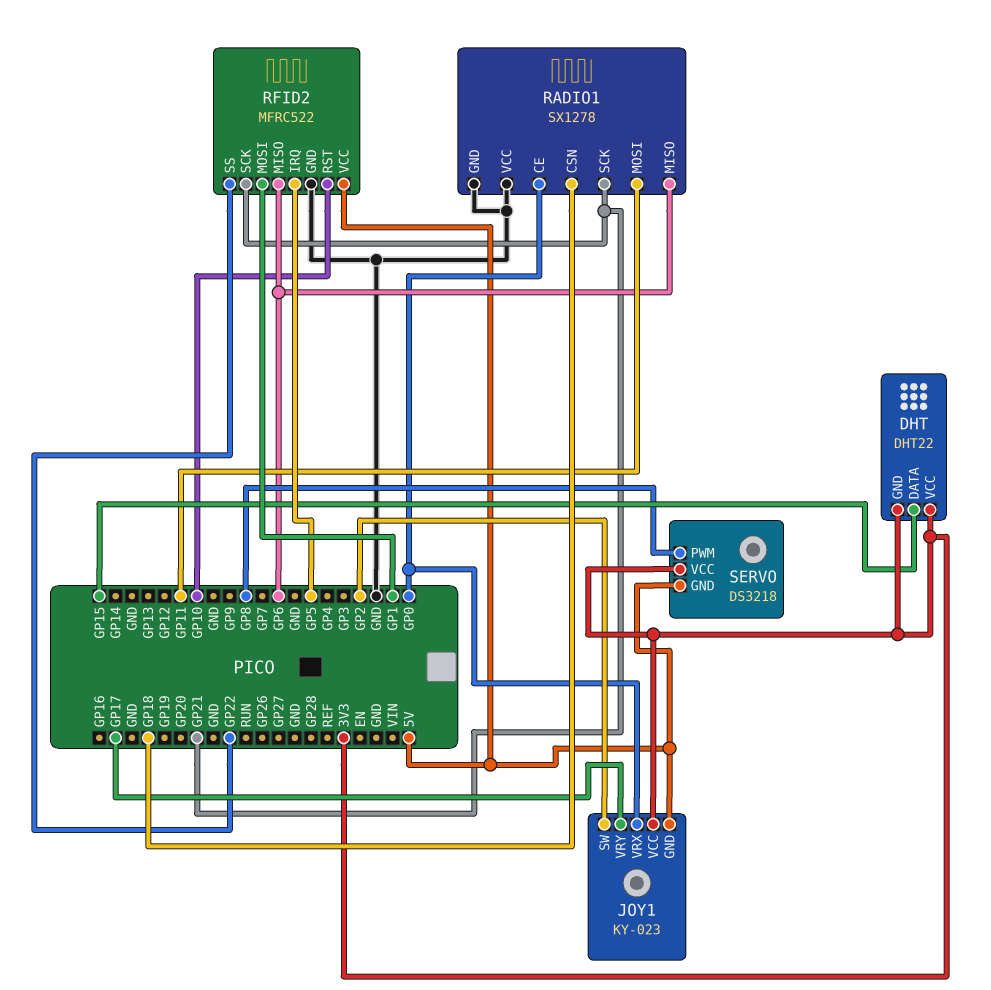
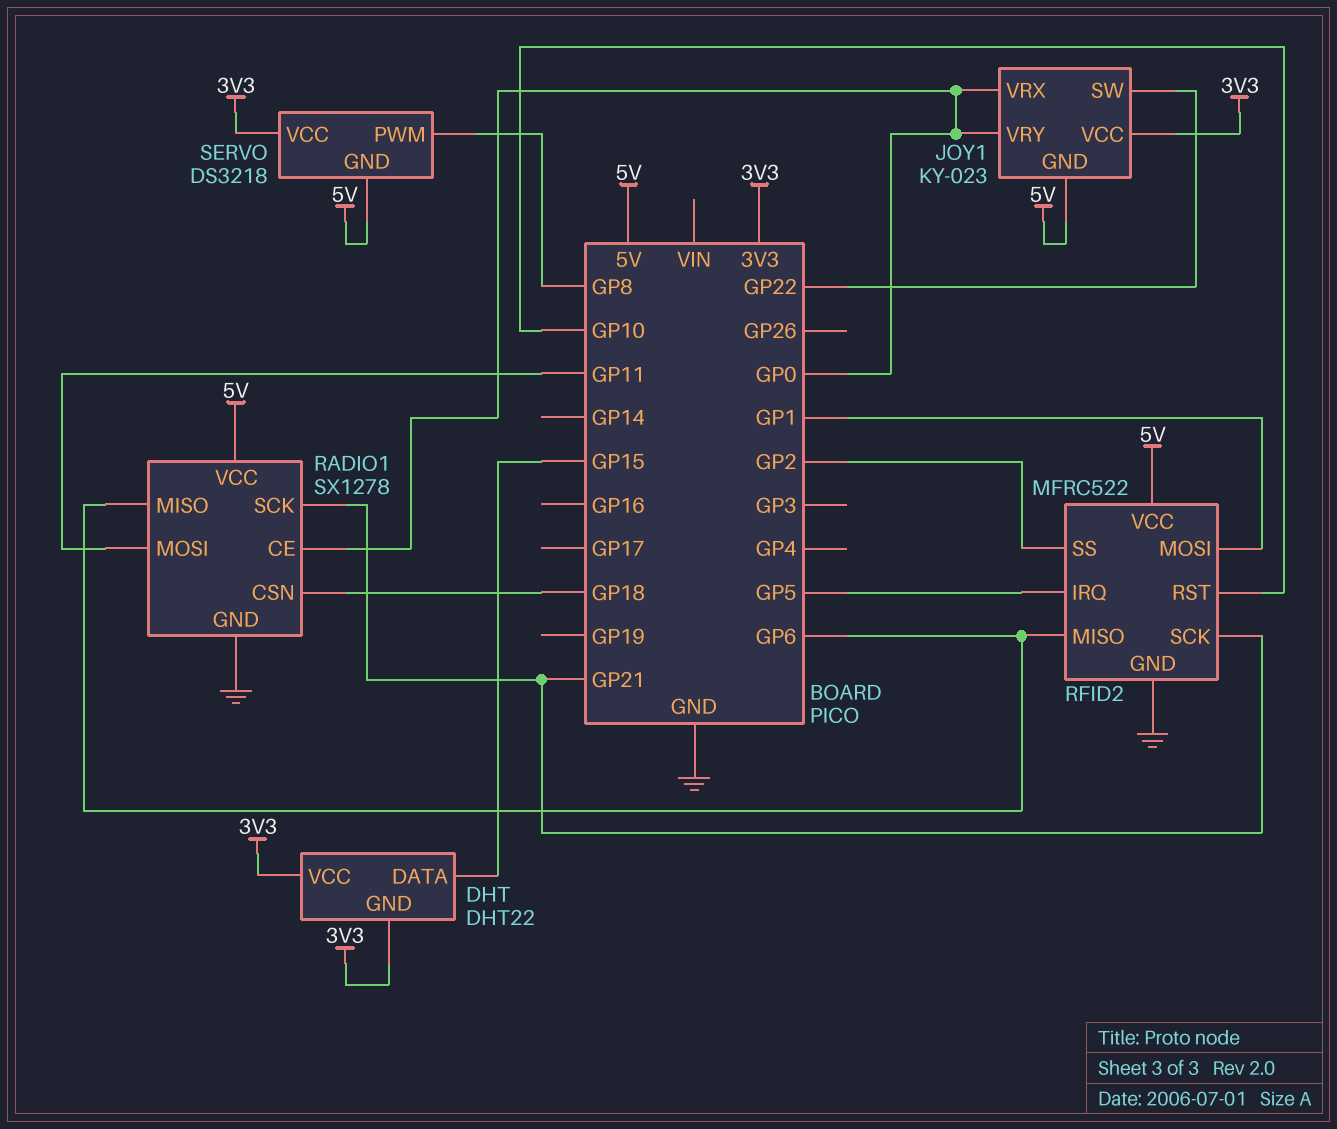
JOY1 pin SW: GP2 -> GP22
JOY1 pin VRY: GP17 -> GP0
RADIO1 pin VCC: GND -> 5V
RFID2 pin SS: GP22 -> GP2

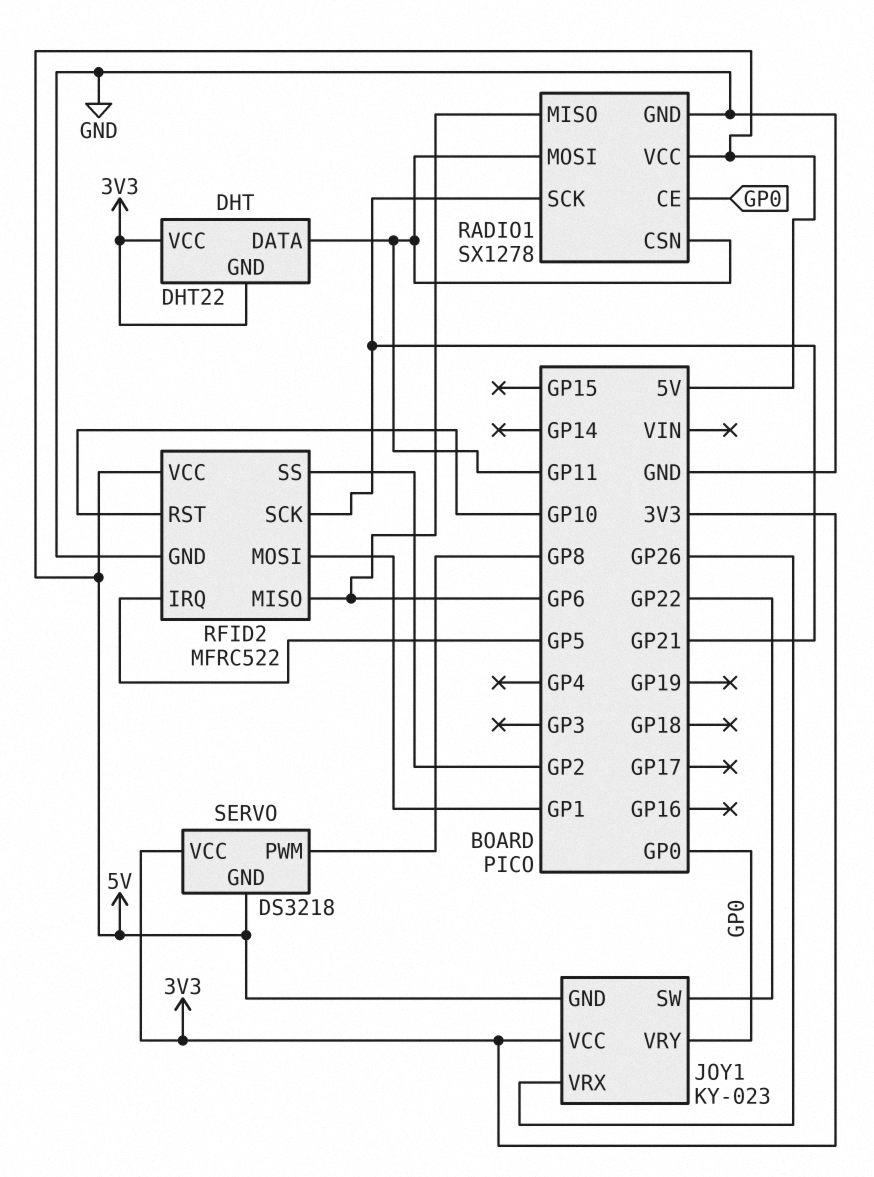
DHT pin DATA: GP15 -> GP11
JOY1 pin VRX: GP0 -> GP26
RADIO1 pin CSN: GP18 -> GP11

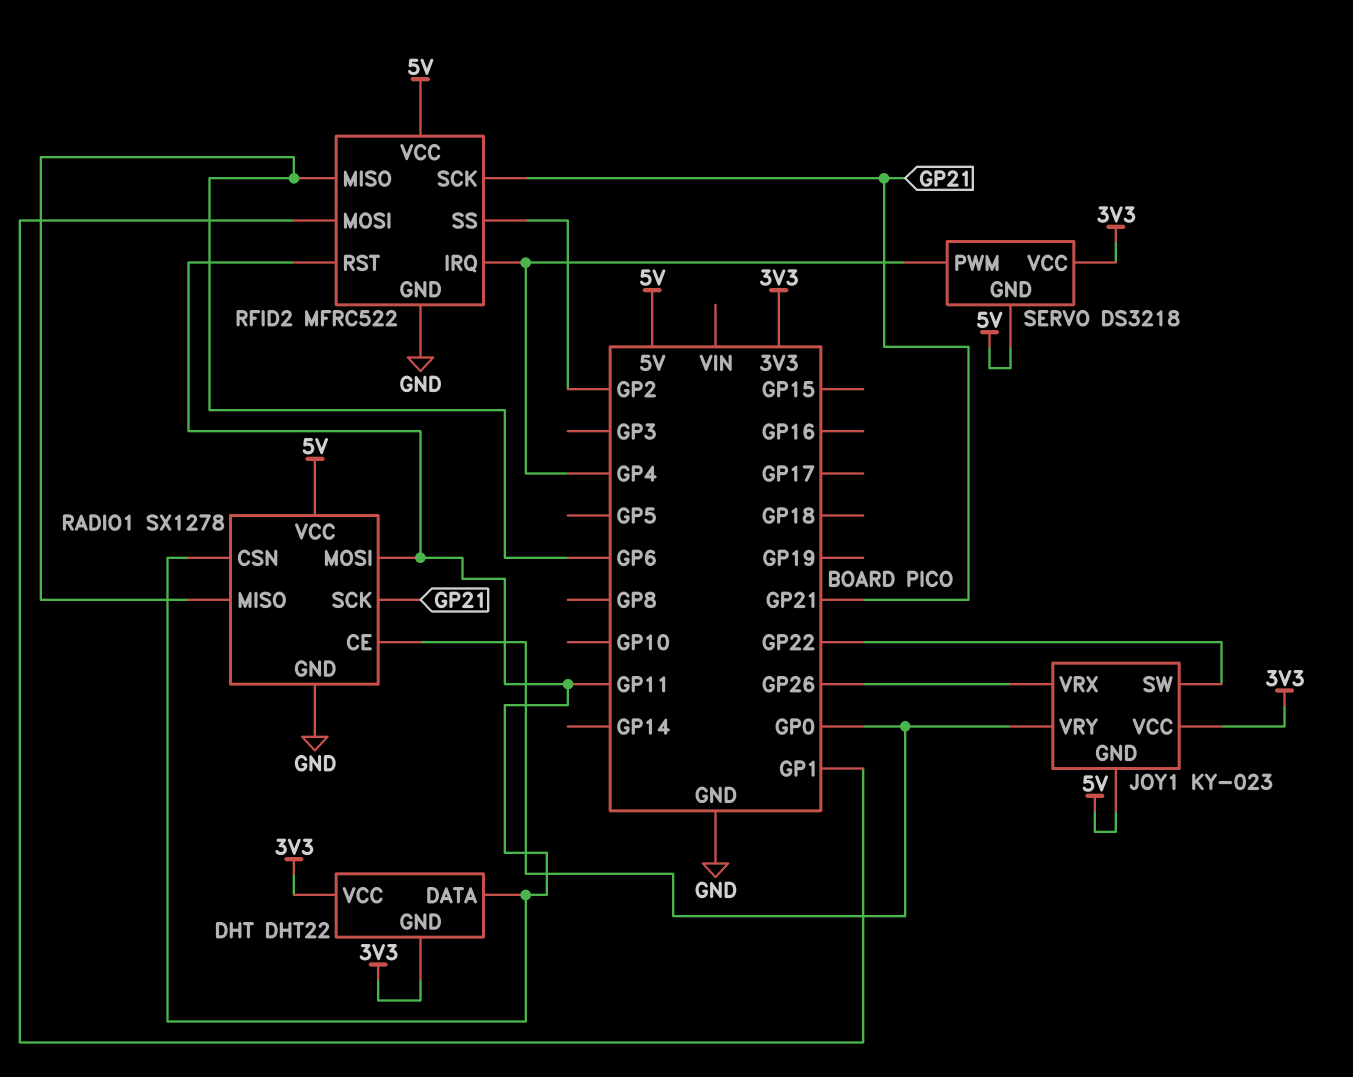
RFID2 pin IRQ: GP5 -> GP4
RFID2 pin RST: GP10 -> GP11
SERVO pin PWM: GP8 -> GP4

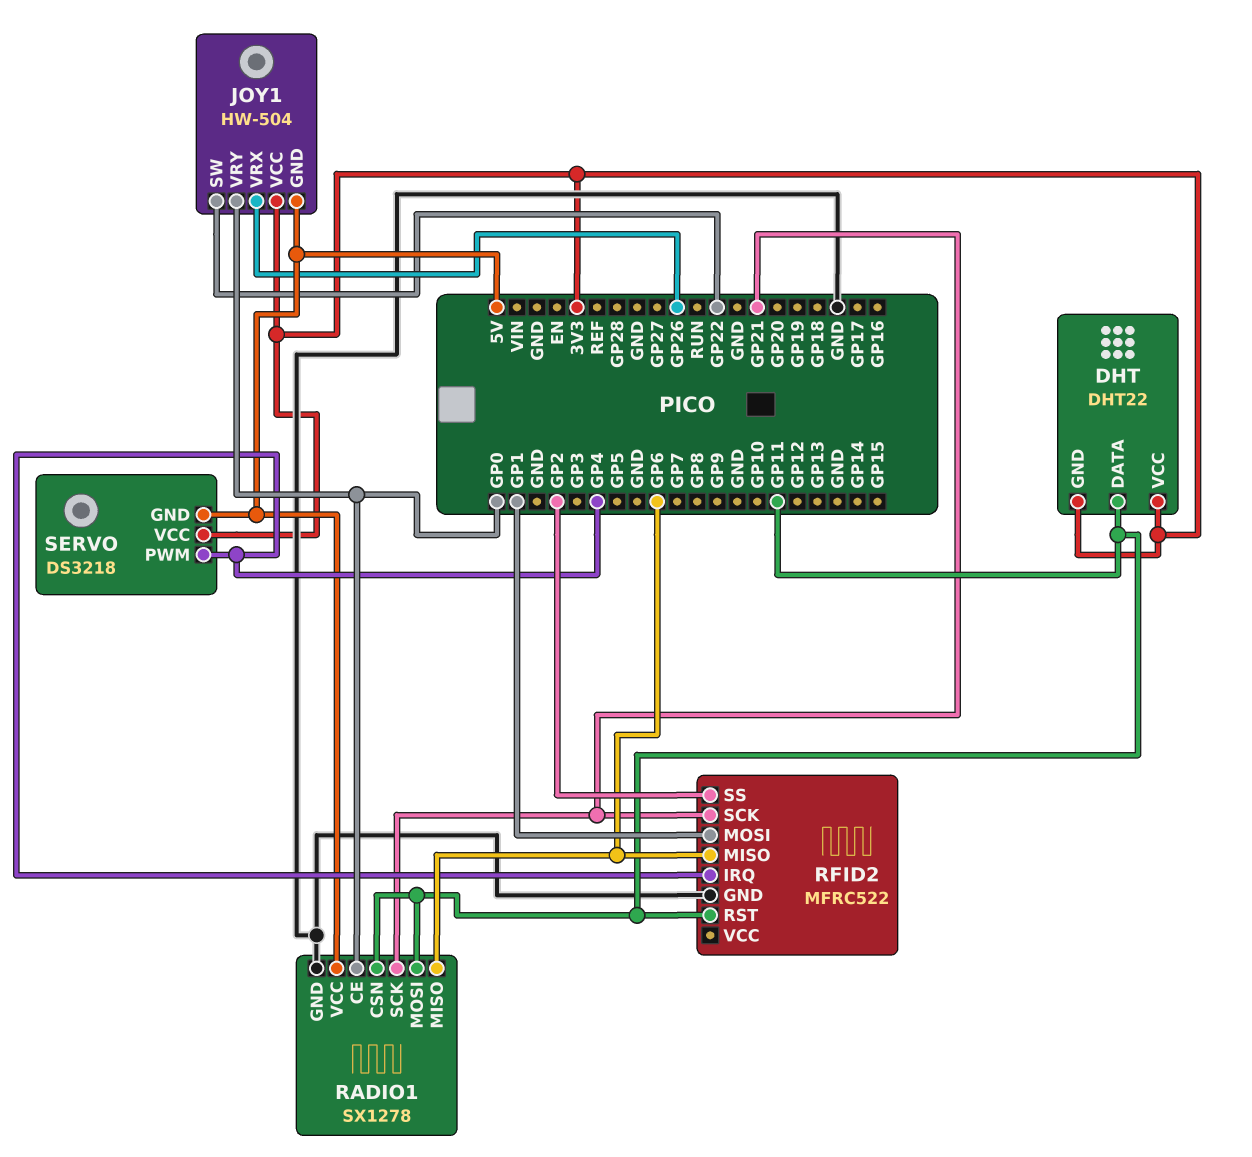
JOY1: KY-023 -> HW-504
RFID2 pin VCC: 5V -> none

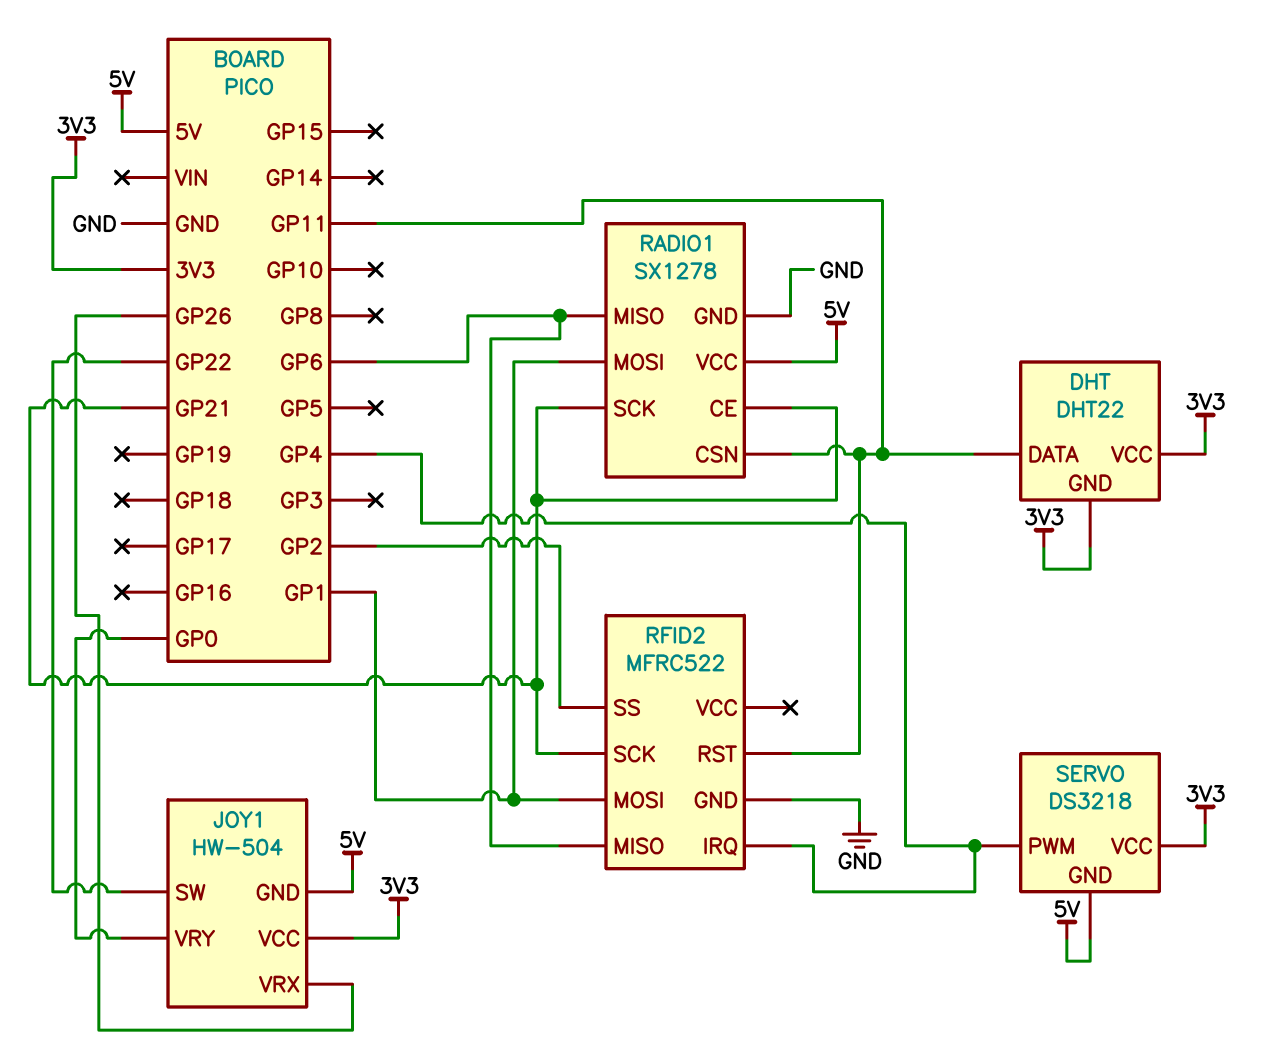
RADIO1 pin CE: GP0 -> GP21
RADIO1 pin MOSI: GP11 -> GP1

